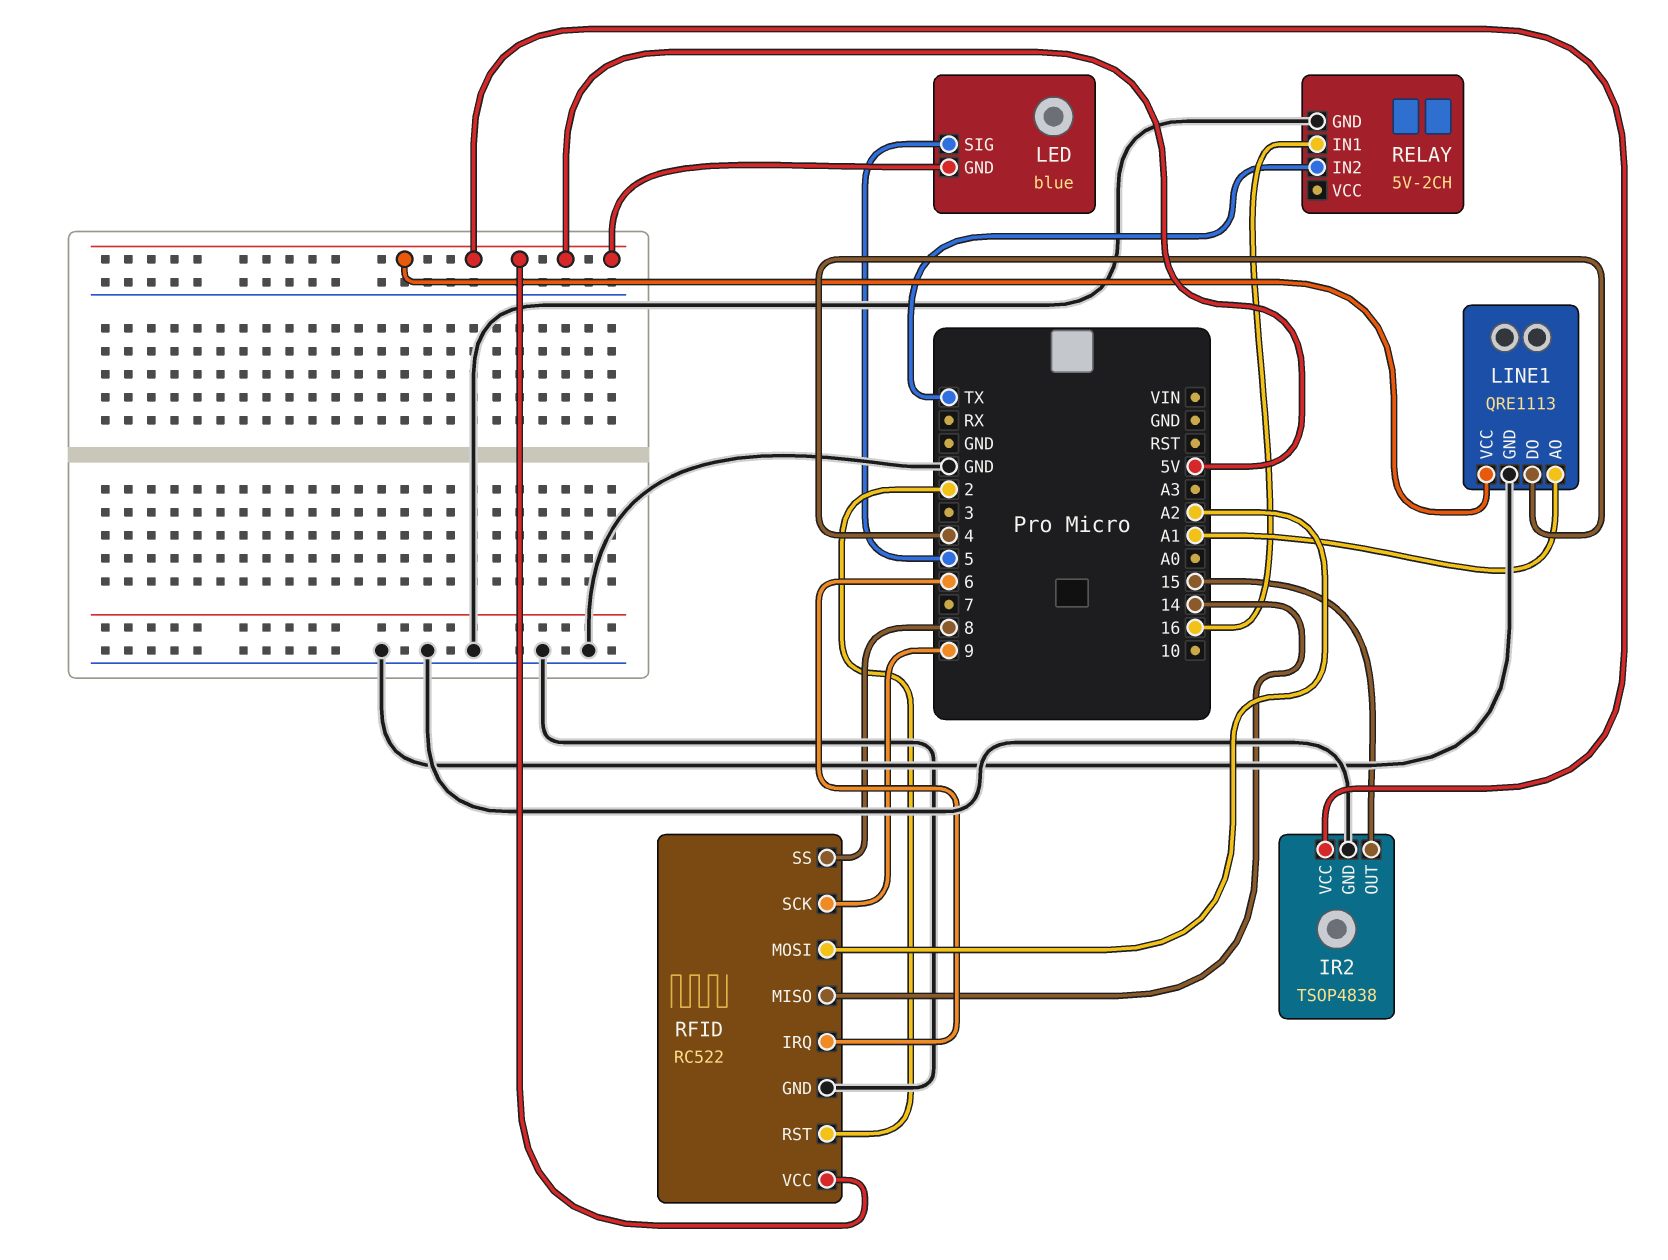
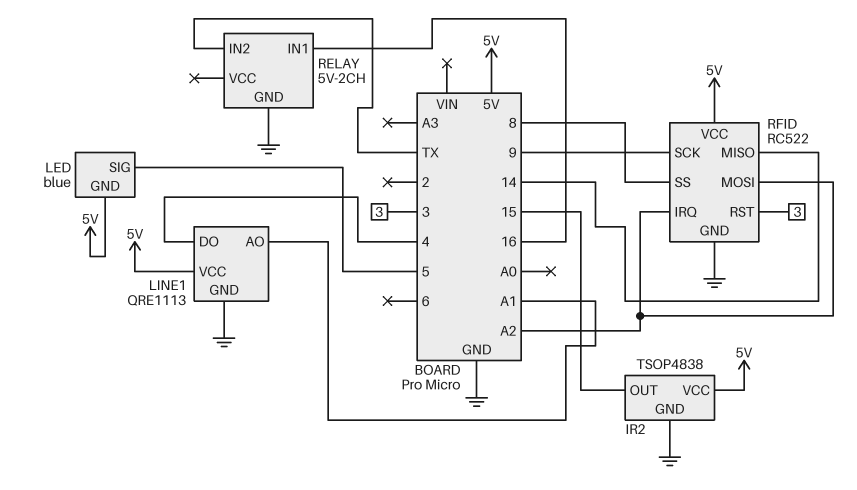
RFID pin IRQ: 6 -> A2
RFID pin RST: 2 -> 3

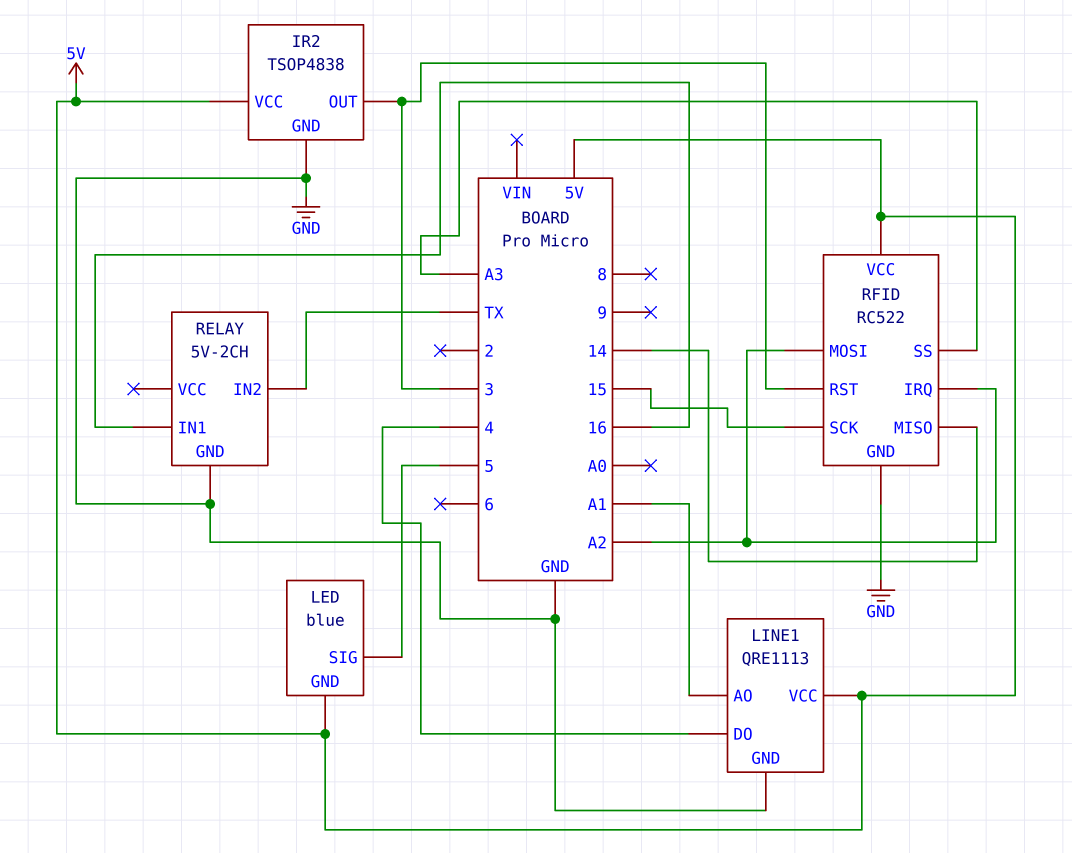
IR2 pin OUT: 15 -> 3
RFID pin SCK: 9 -> 15
RFID pin SS: 8 -> A3

